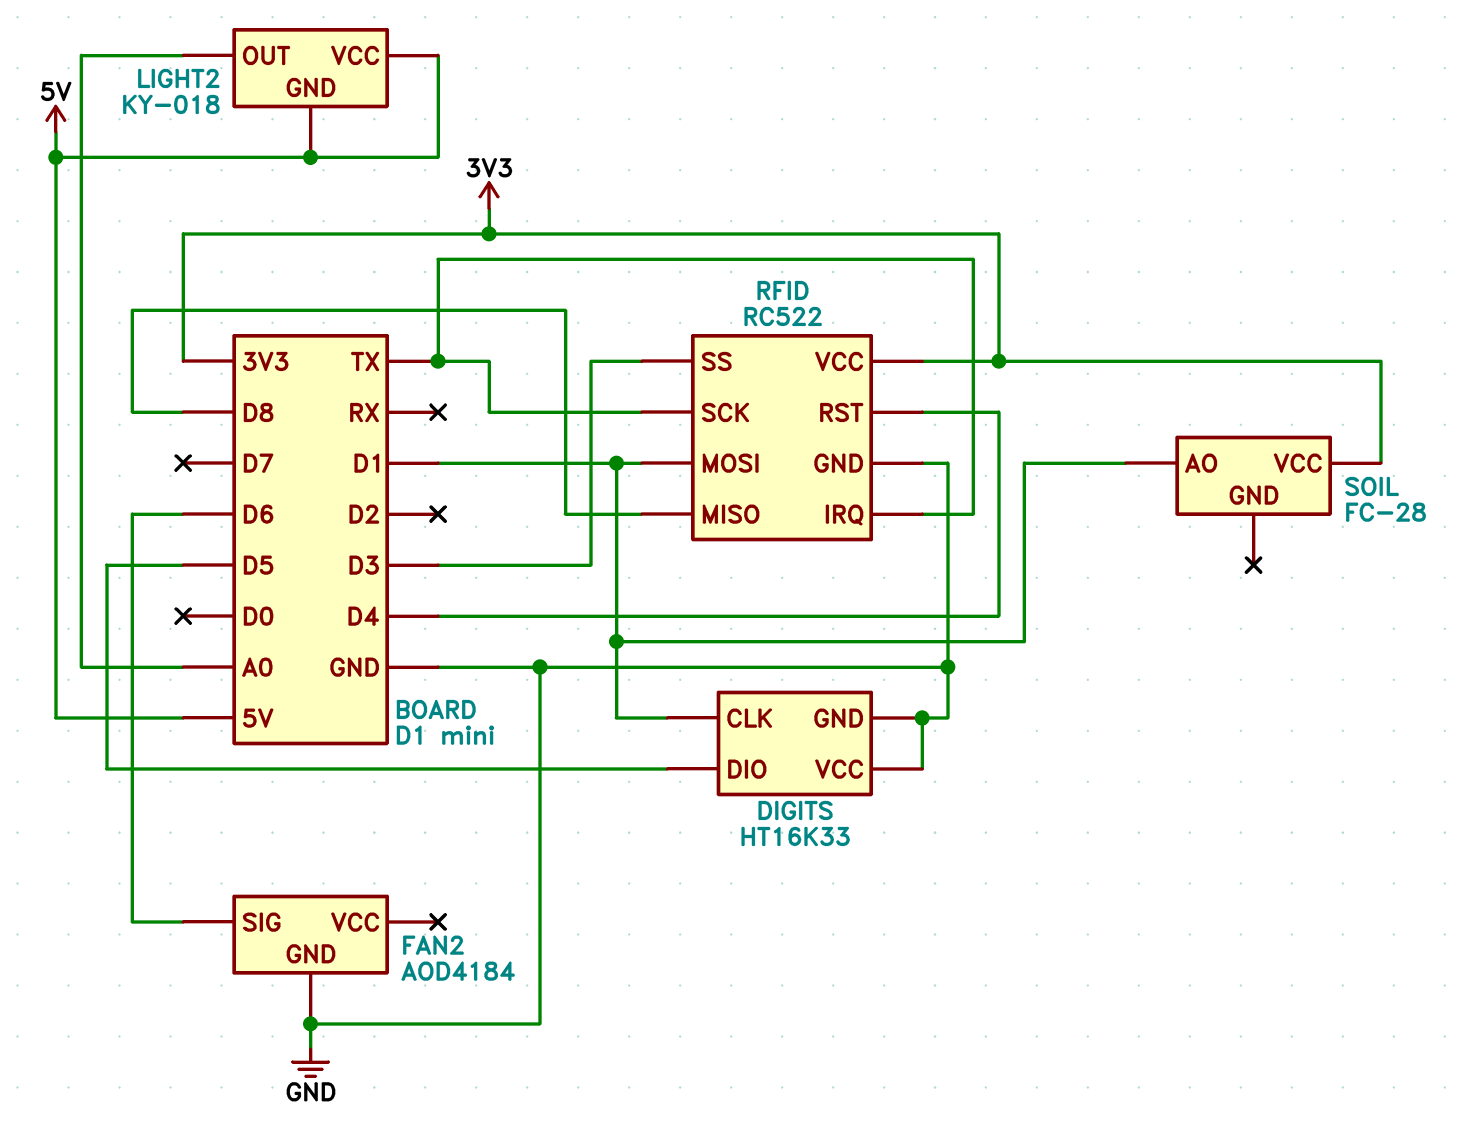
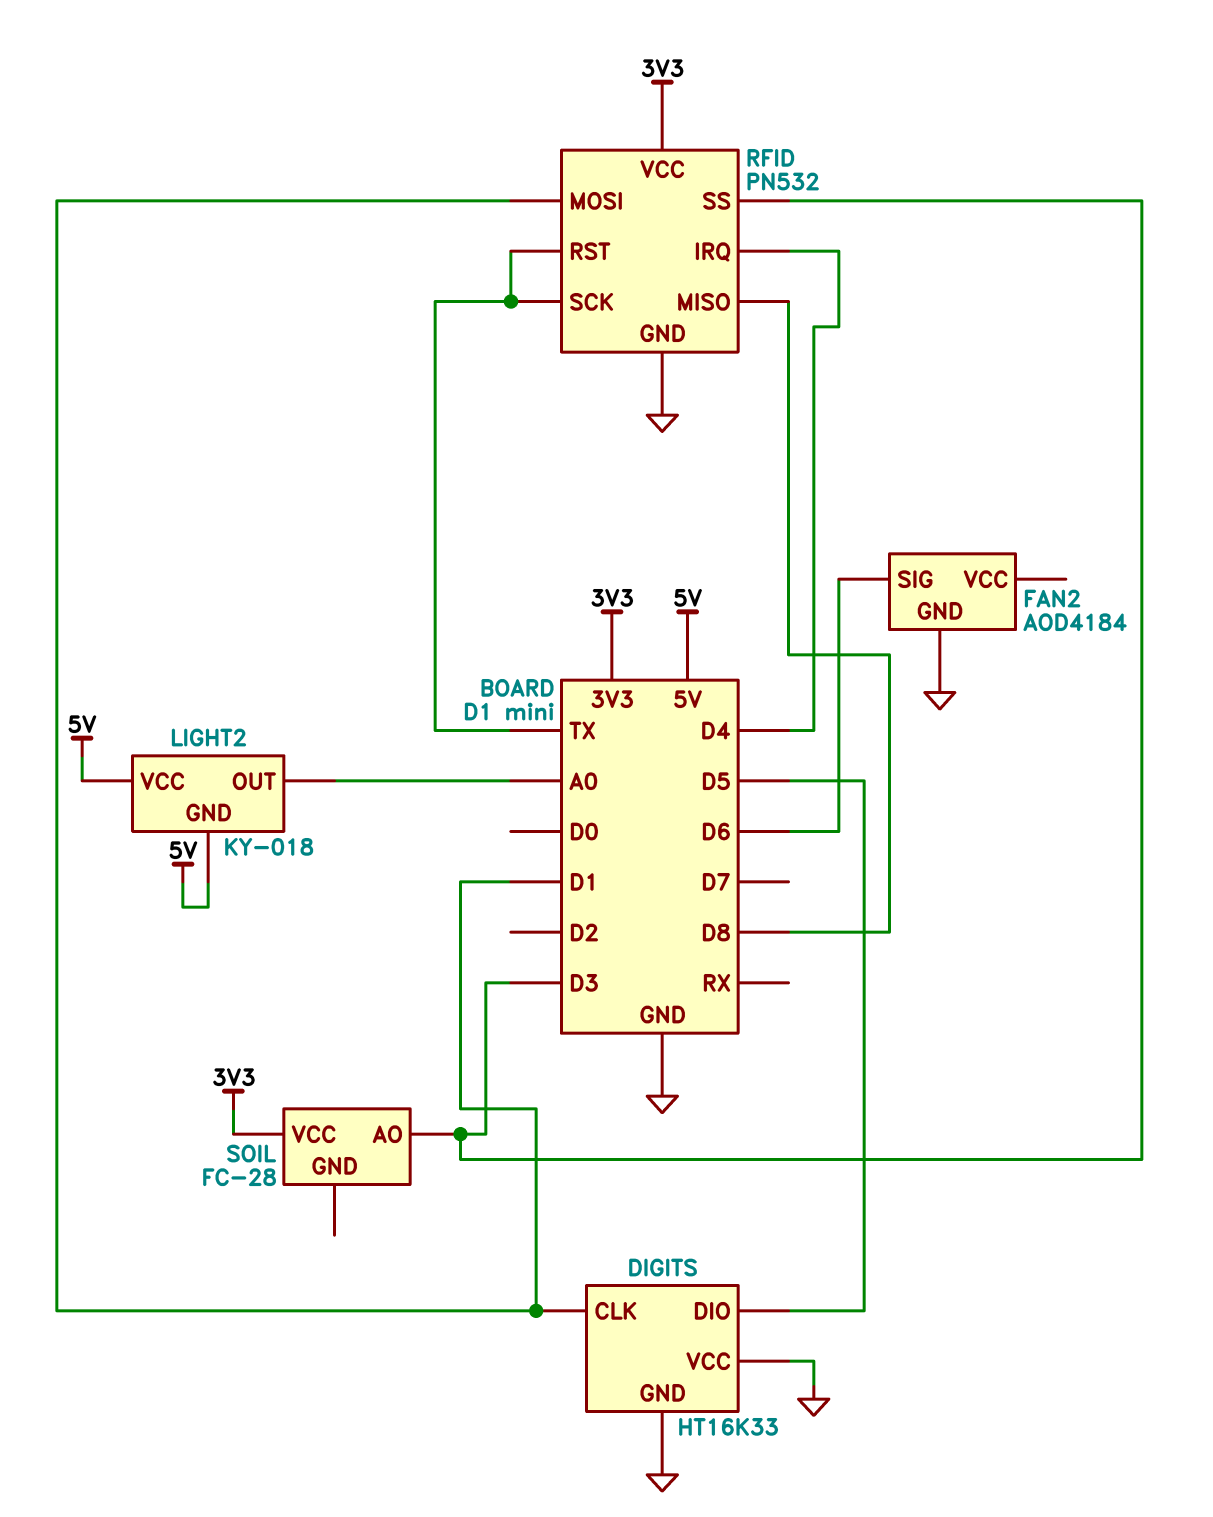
RFID: RC522 -> PN532
RFID pin IRQ: TX -> D4
RFID pin RST: D4 -> TX
SOIL pin AO: D1 -> D3

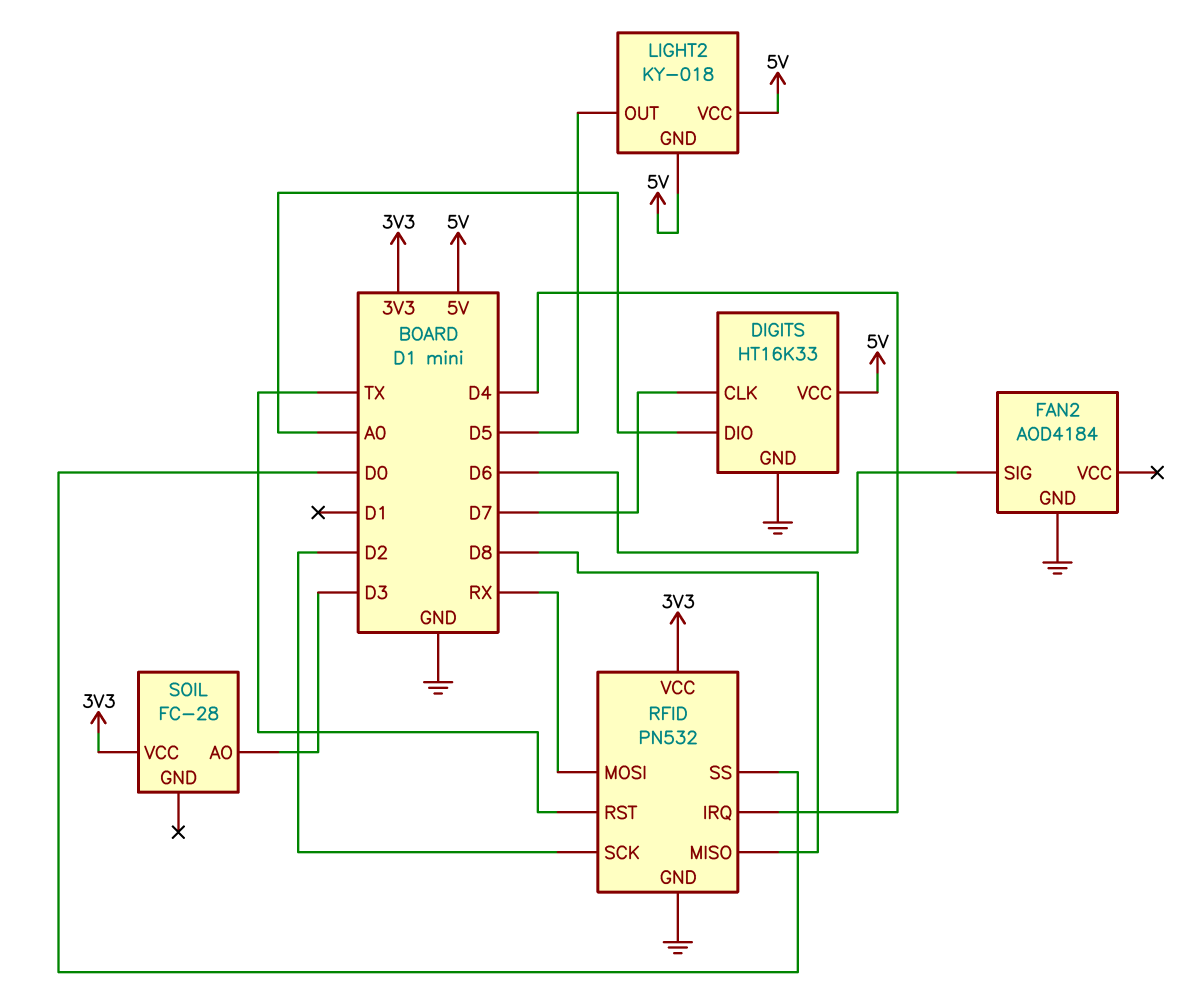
DIGITS pin CLK: D1 -> D7
DIGITS pin DIO: D5 -> A0
DIGITS pin VCC: GND -> 5V
LIGHT2 pin OUT: A0 -> D5
RFID pin MOSI: D1 -> RX
RFID pin SCK: TX -> D2
RFID pin SS: D3 -> D0

